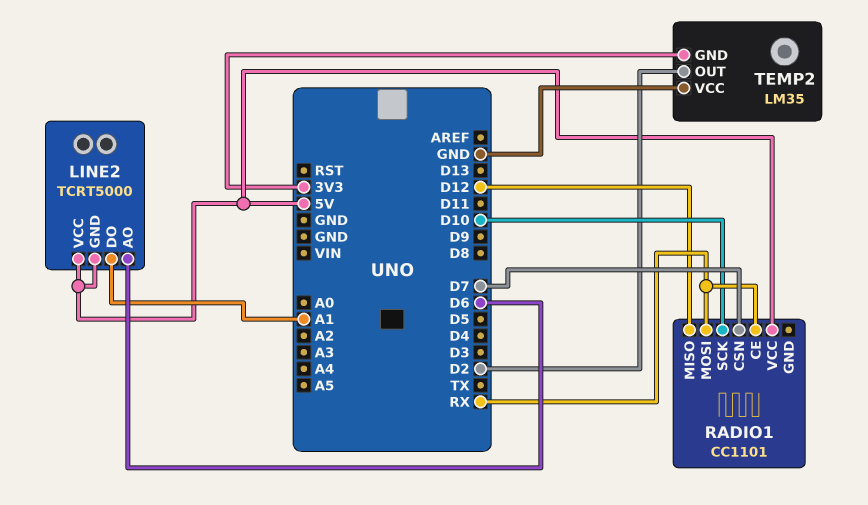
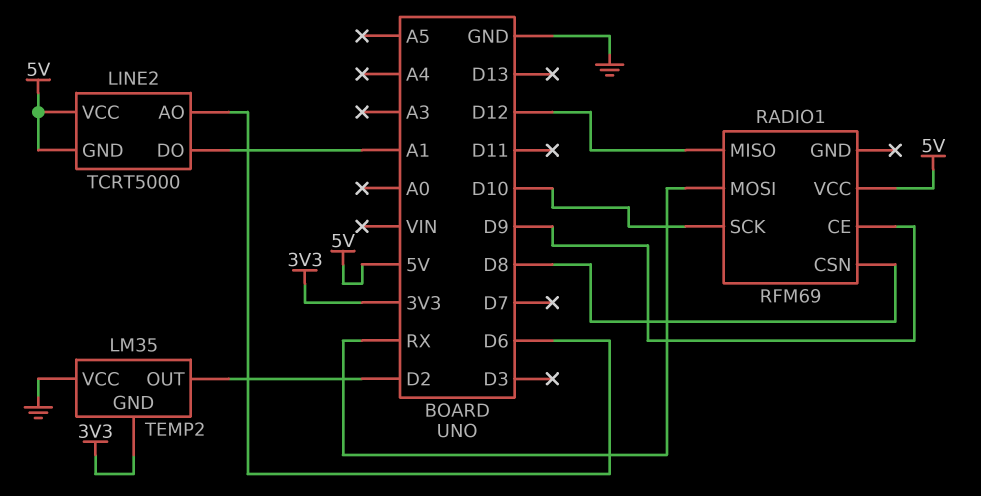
RADIO1: CC1101 -> RFM69
RADIO1 pin CE: RX -> D9
RADIO1 pin CSN: D7 -> D8

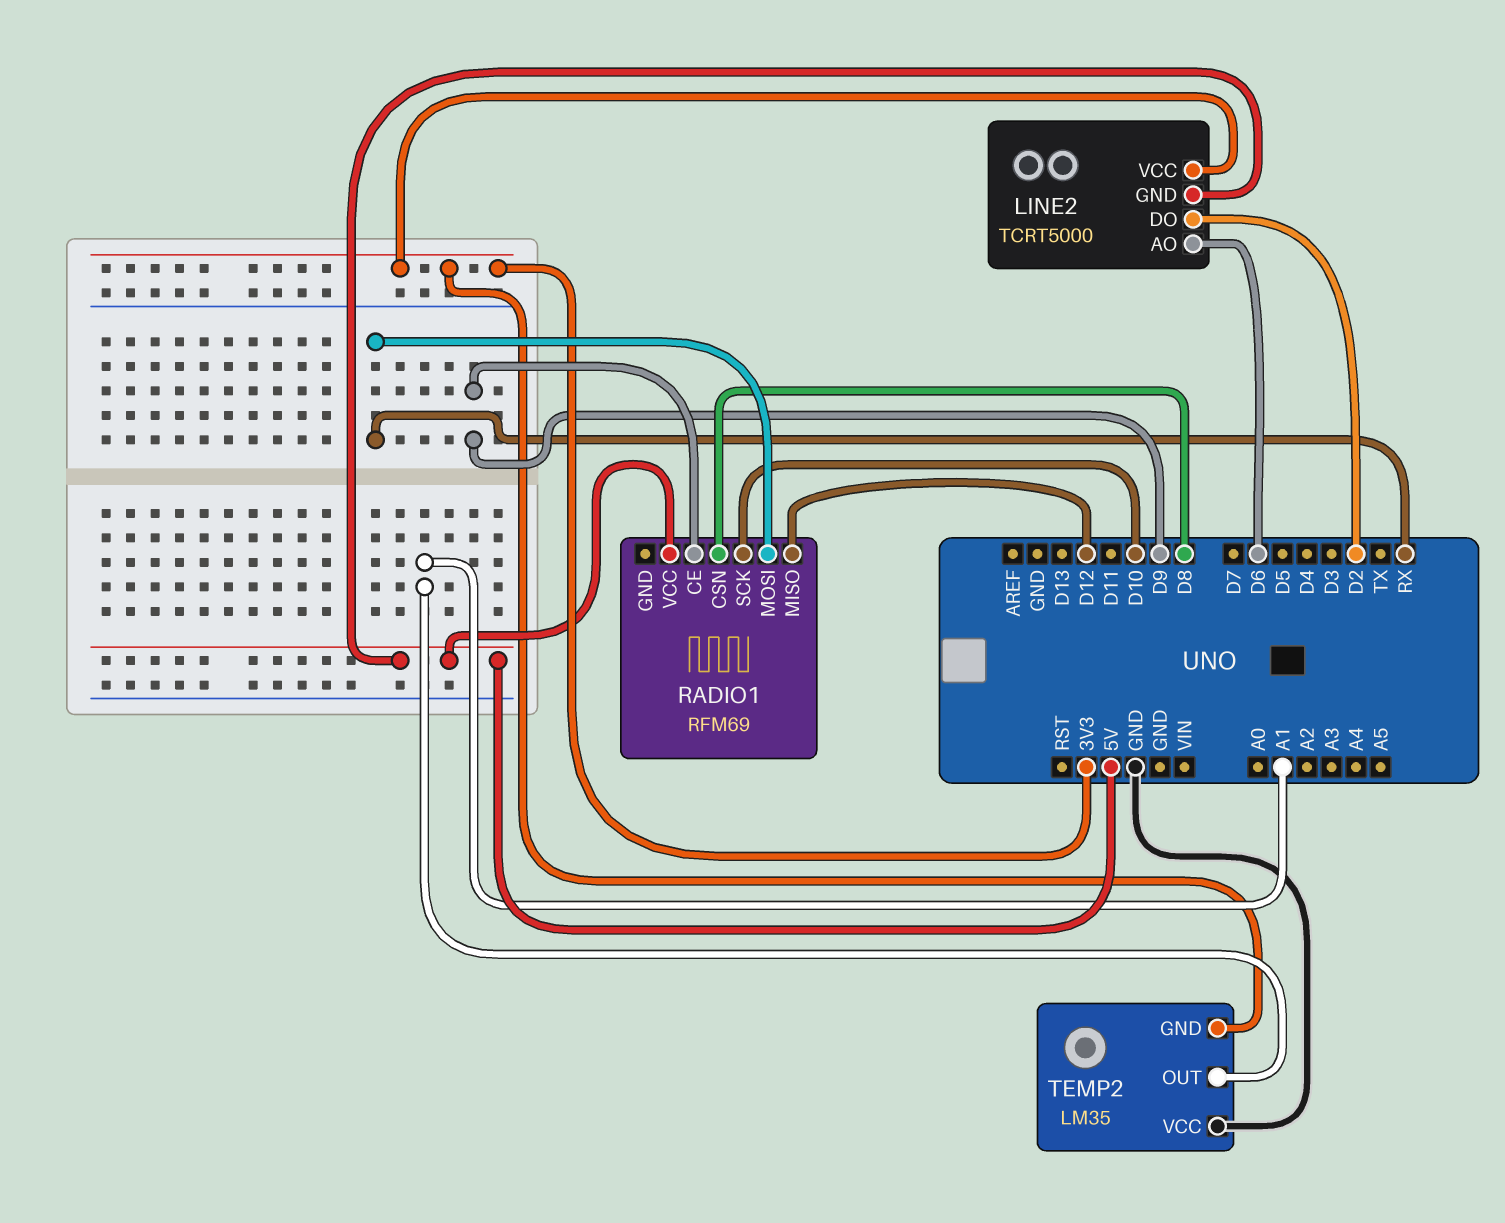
LINE2 pin DO: A1 -> D2
LINE2 pin VCC: 5V -> 3V3
TEMP2 pin OUT: D2 -> A1

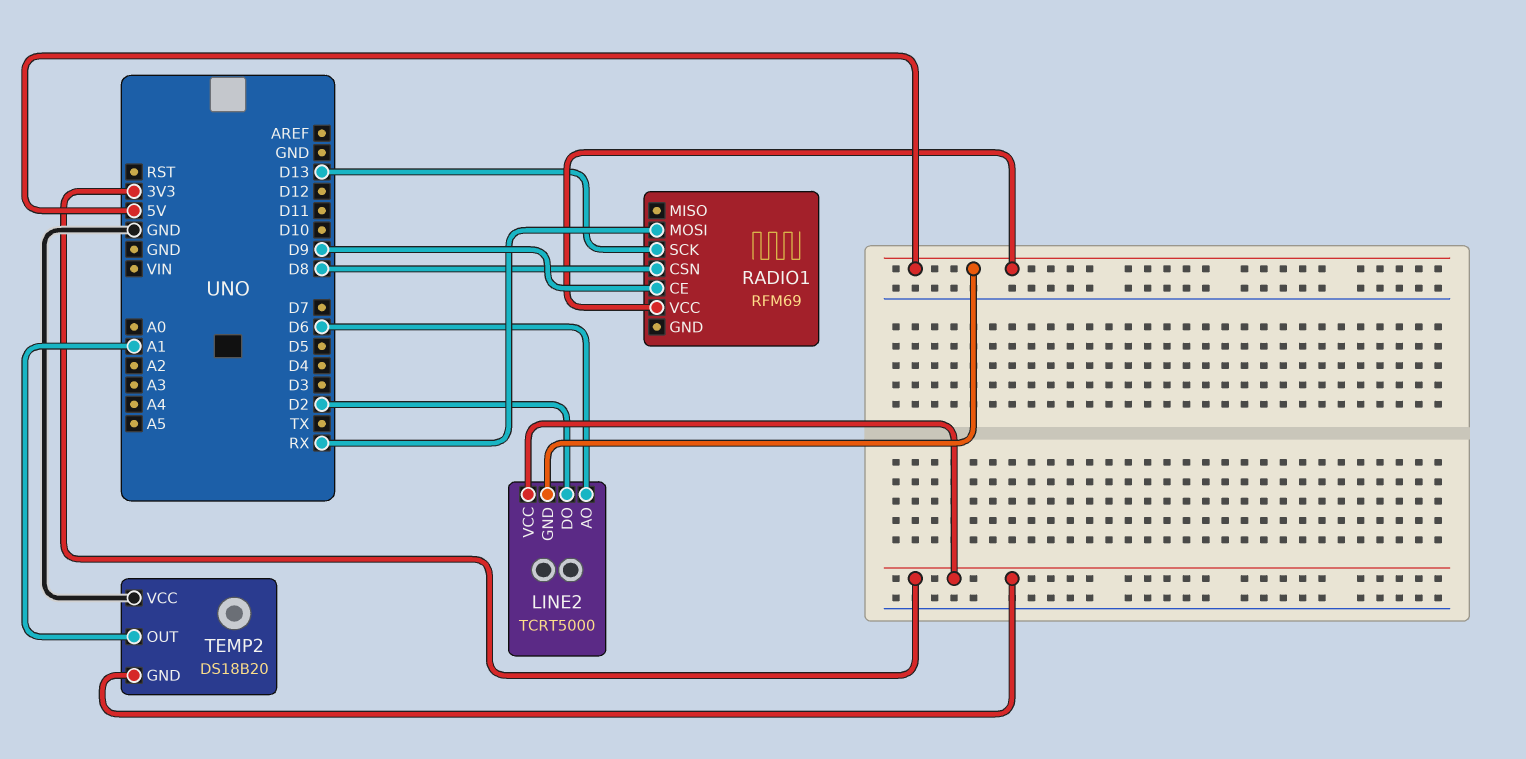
RADIO1 pin MISO: D12 -> none
RADIO1 pin SCK: D10 -> D13
TEMP2: LM35 -> DS18B20

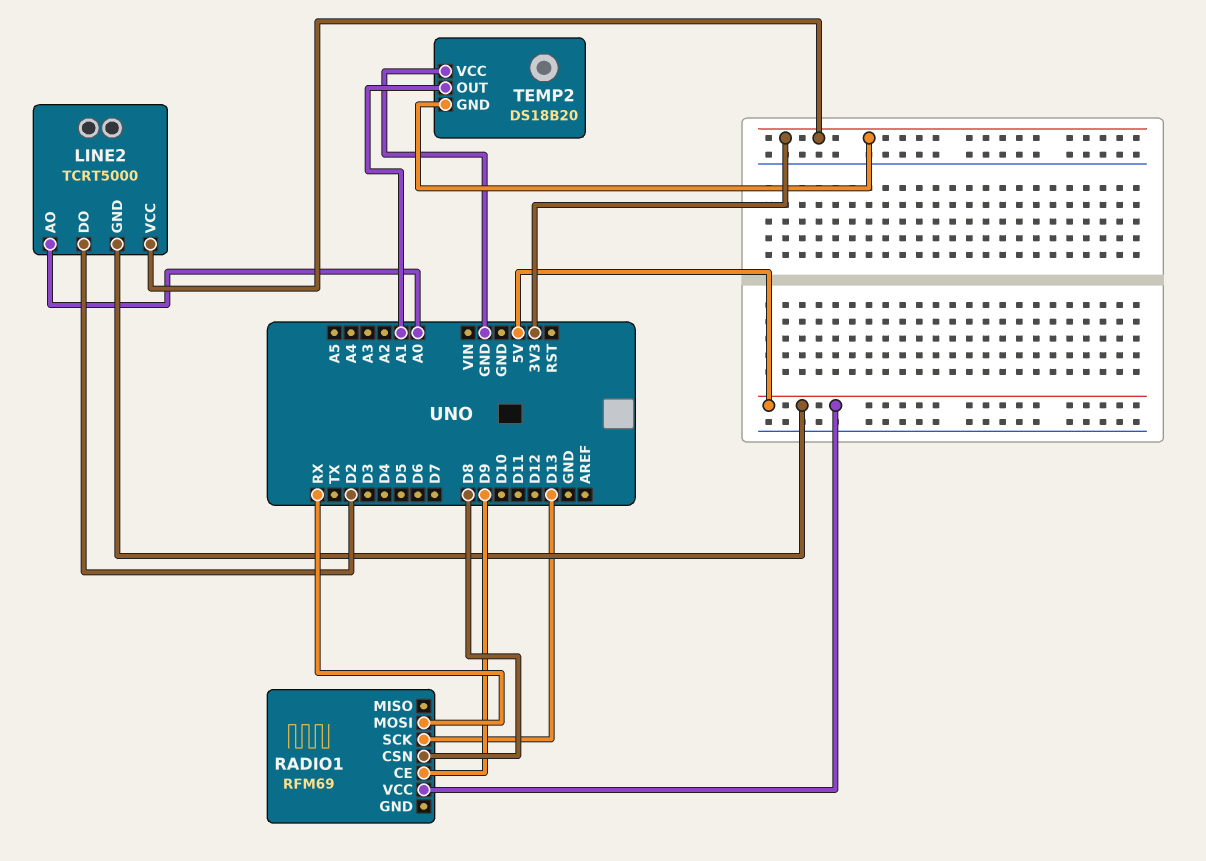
LINE2 pin AO: D6 -> A0

